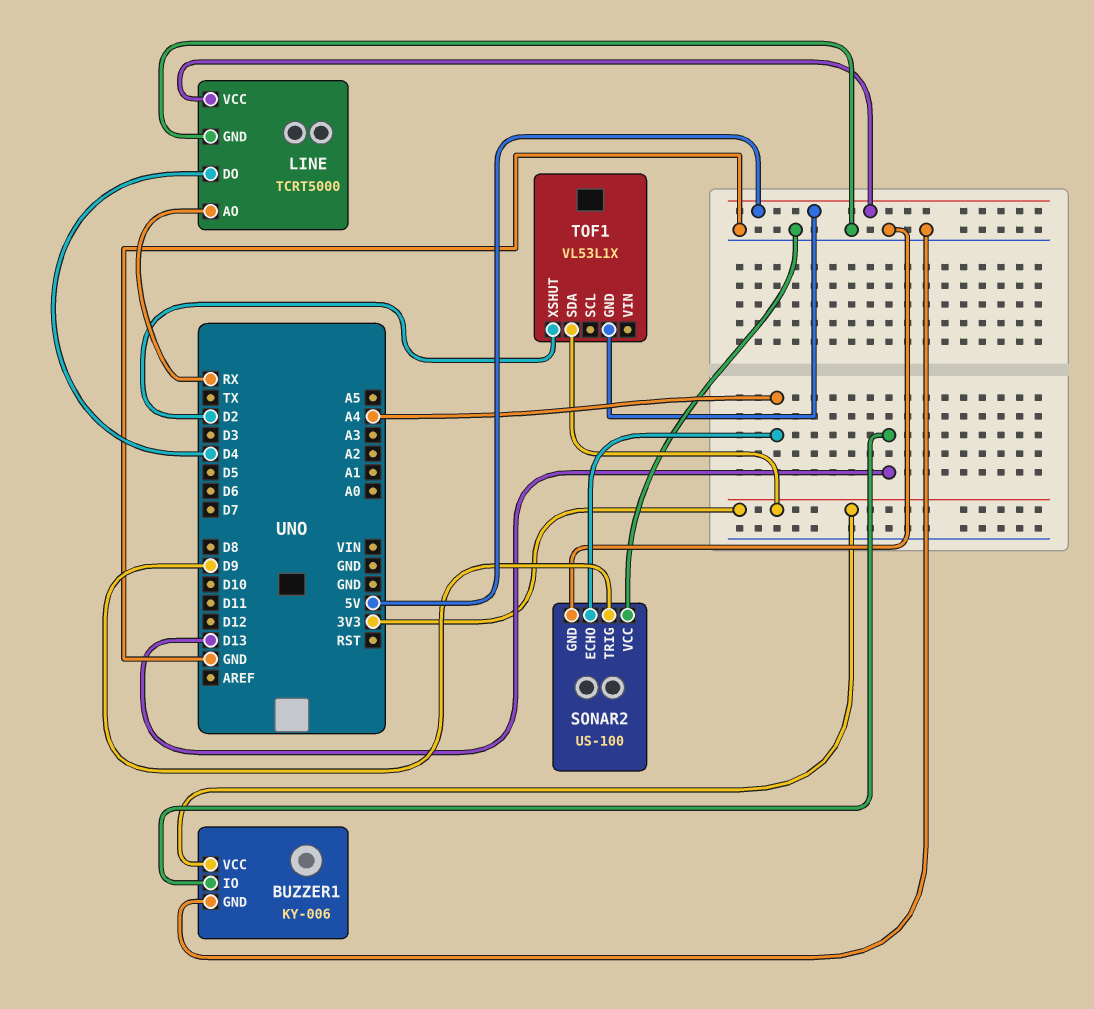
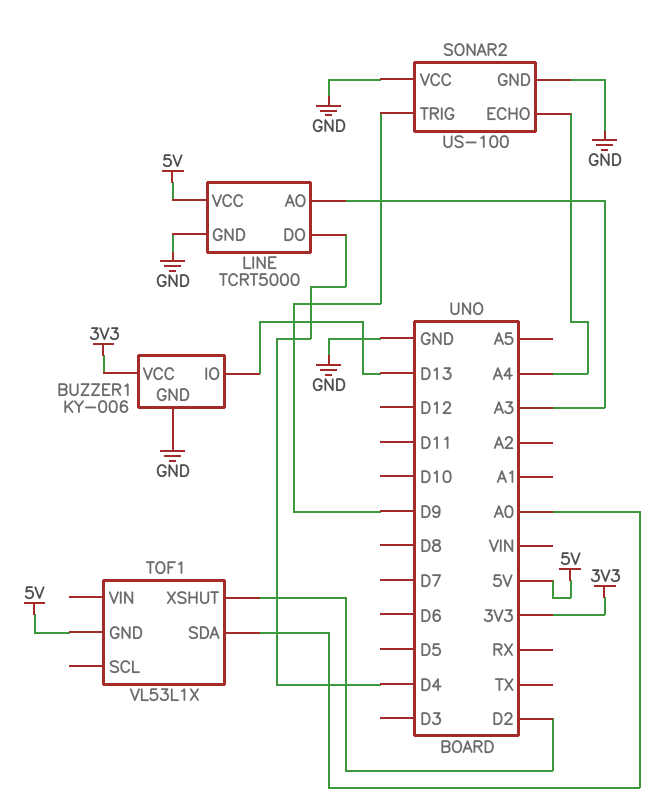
LINE pin AO: RX -> A3
TOF1 pin SDA: 3V3 -> A0

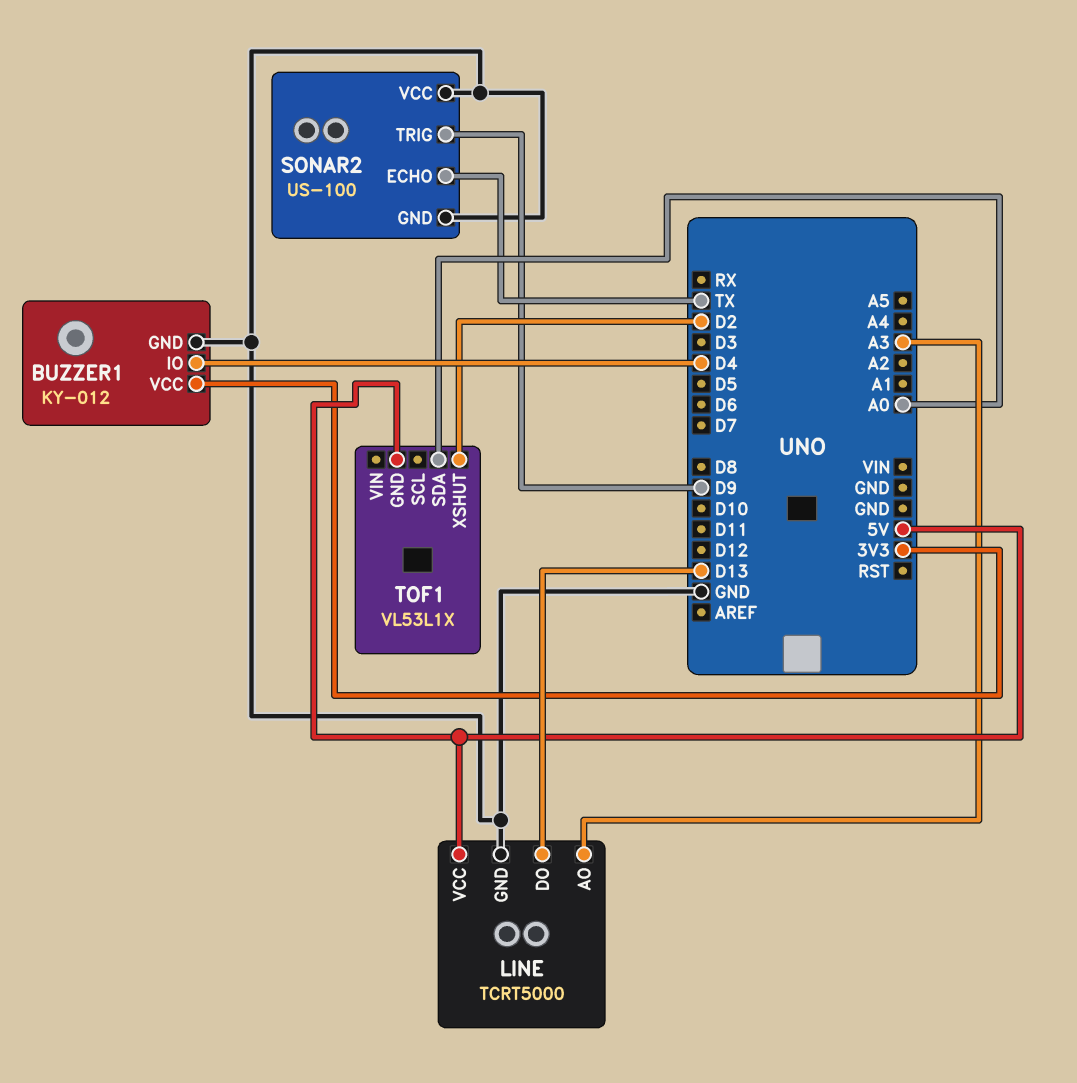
BUZZER1: KY-006 -> KY-012
BUZZER1 pin IO: D13 -> D4
LINE pin DO: D4 -> D13
SONAR2 pin ECHO: A4 -> TX

